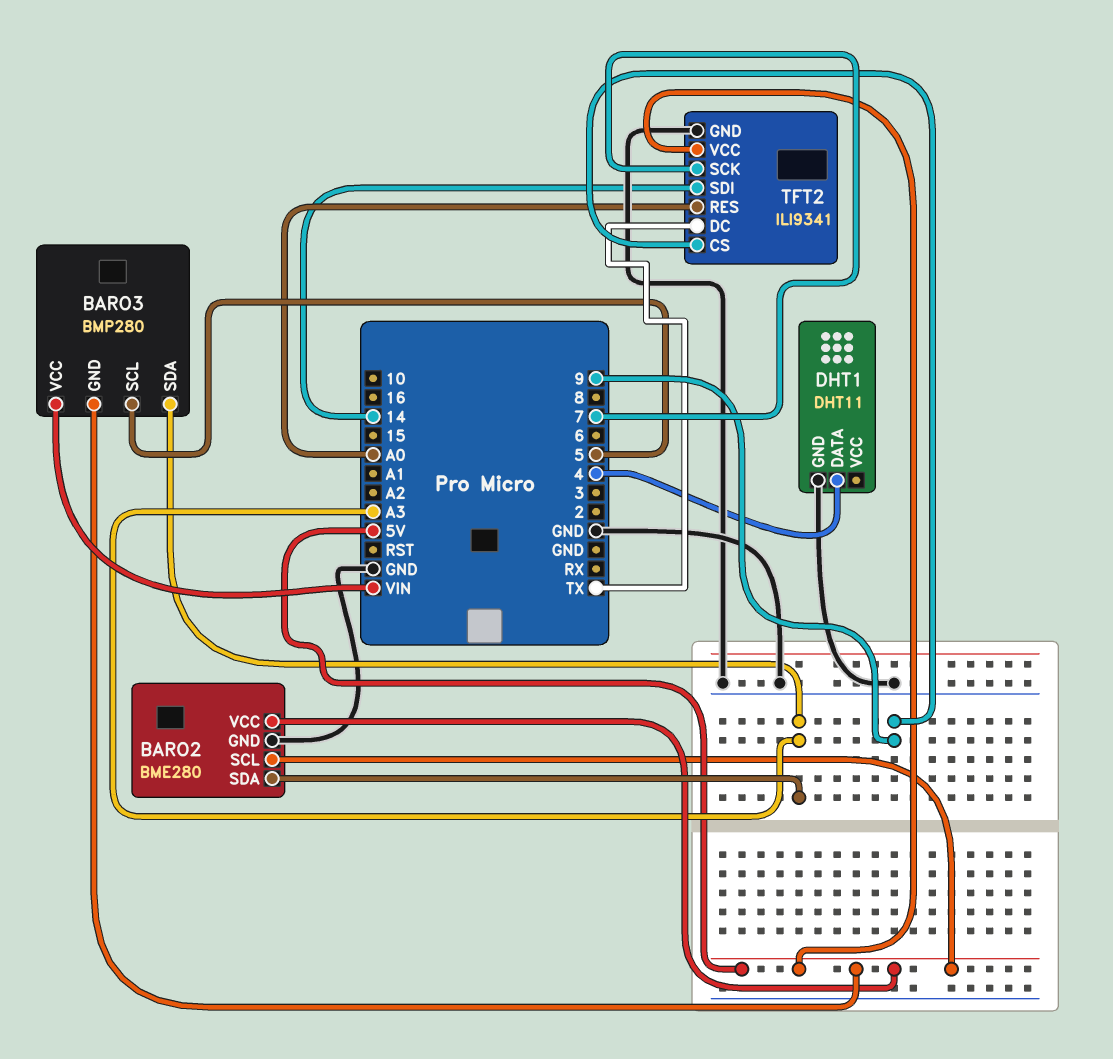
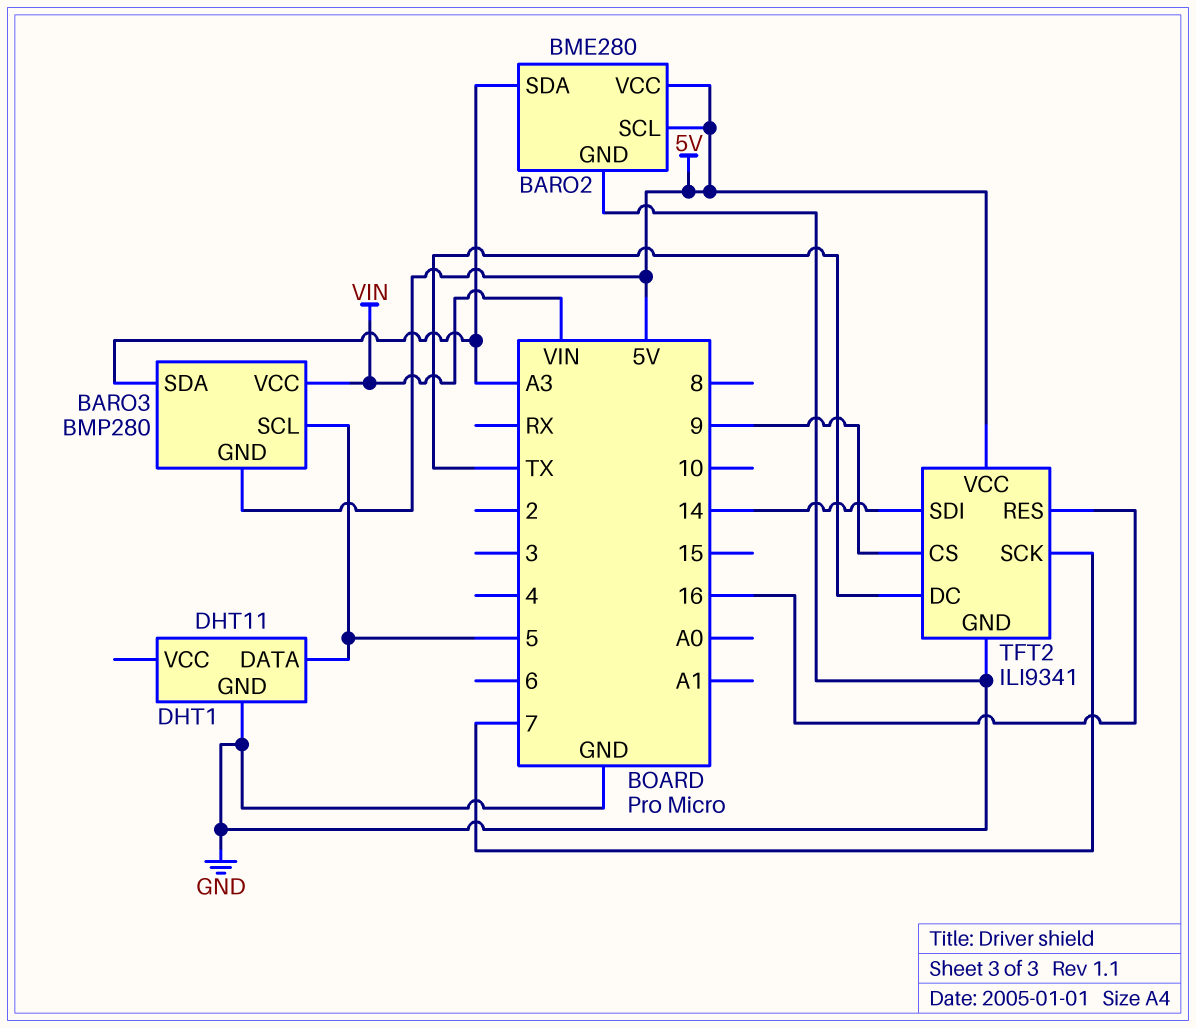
DHT1 pin DATA: 4 -> 5
TFT2 pin RES: A0 -> 16

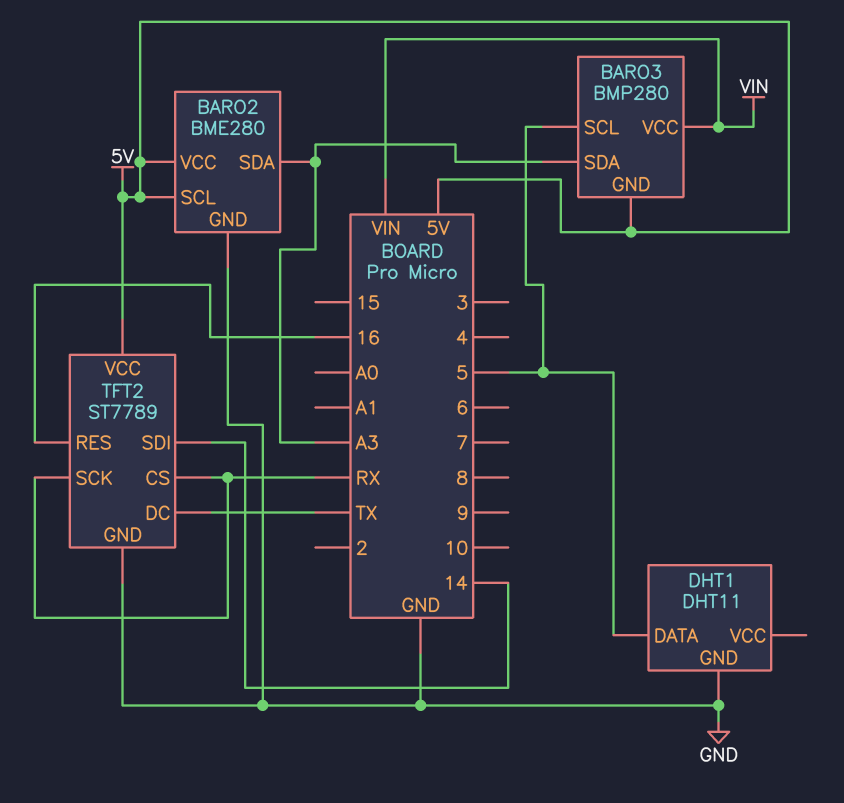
TFT2: ILI9341 -> ST7789
TFT2 pin CS: 9 -> RX
TFT2 pin SCK: 7 -> RX

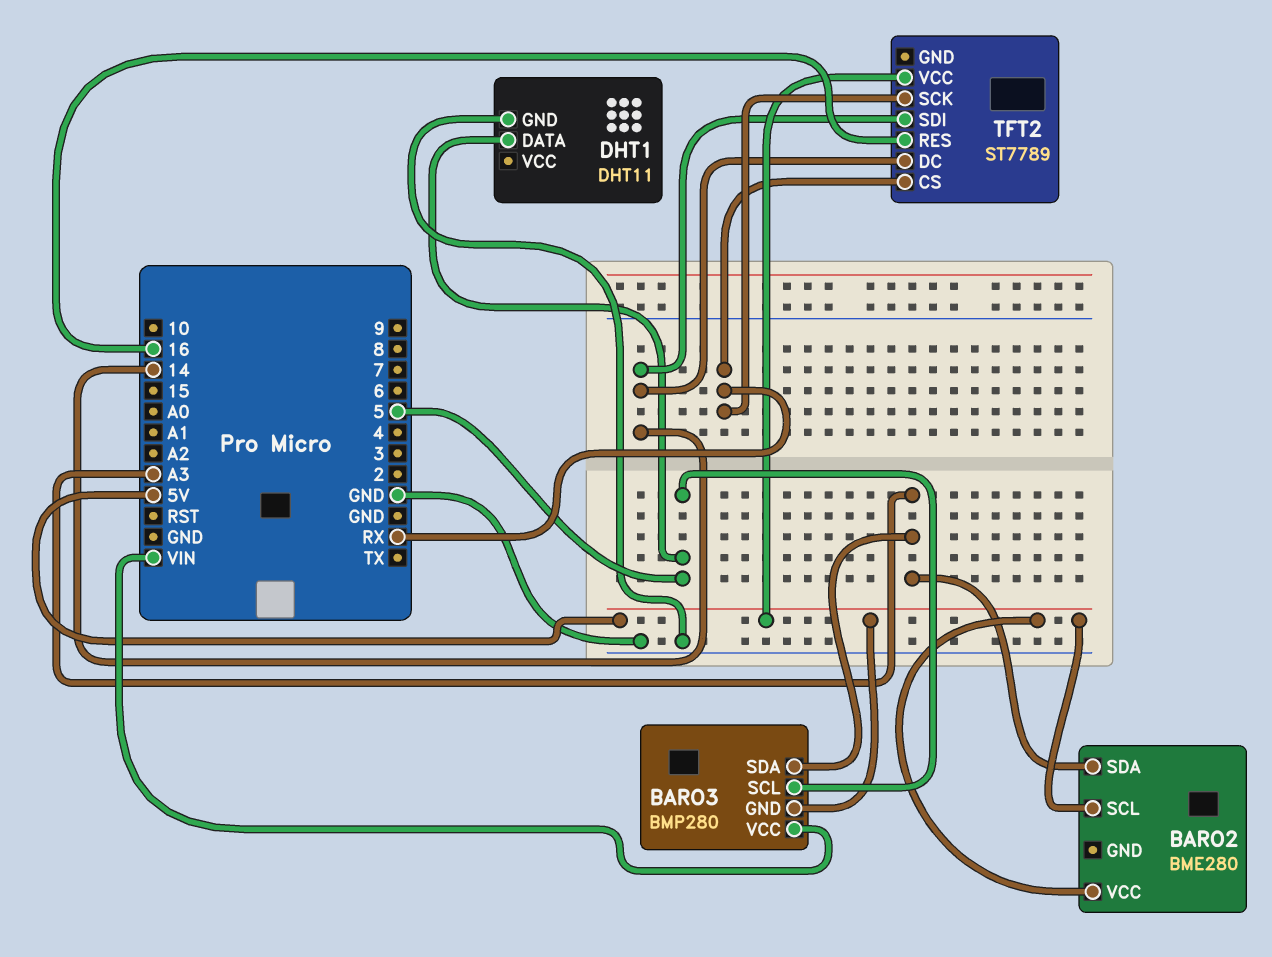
BARO2 pin GND: GND -> none
TFT2 pin DC: TX -> 14
TFT2 pin GND: GND -> none

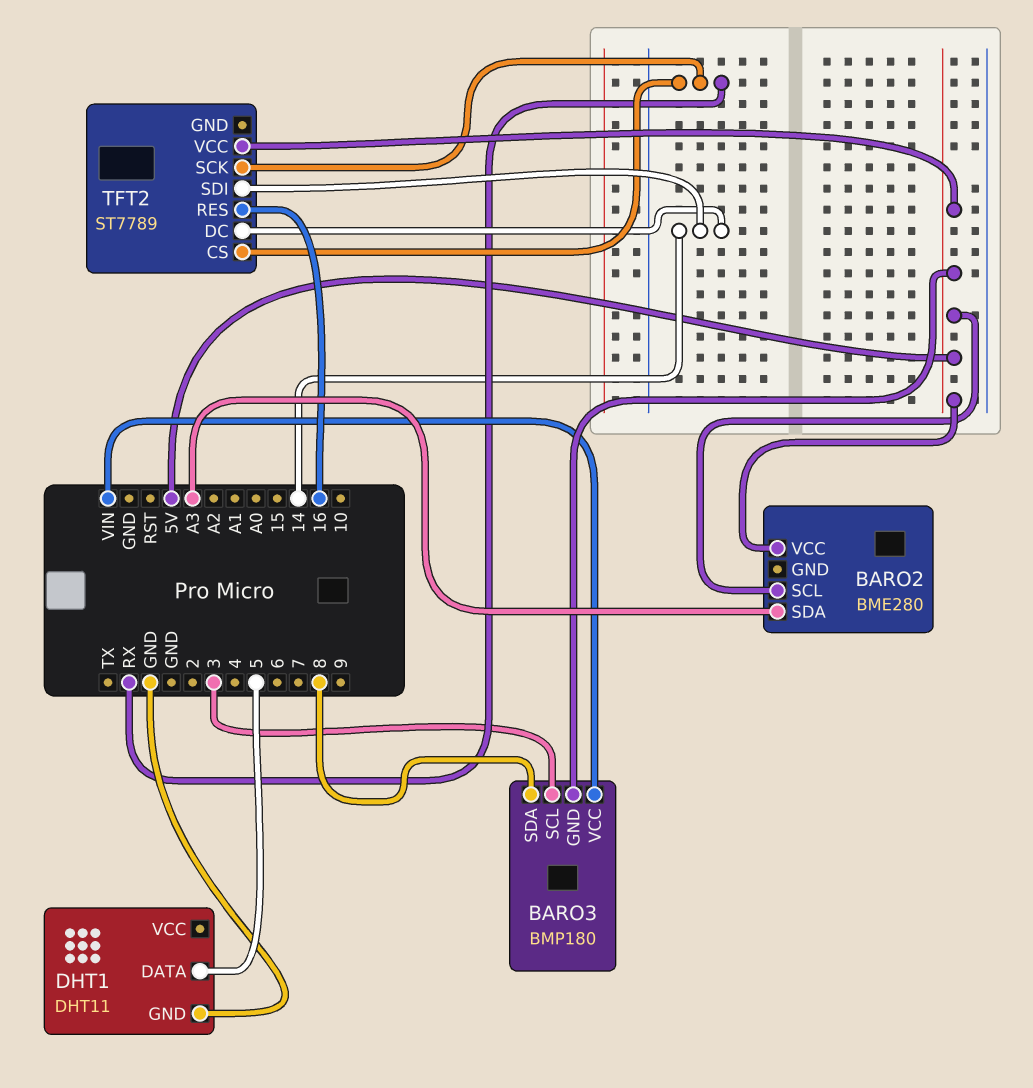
BARO3: BMP280 -> BMP180
BARO3 pin SCL: 5 -> 3
BARO3 pin SDA: A3 -> 8

